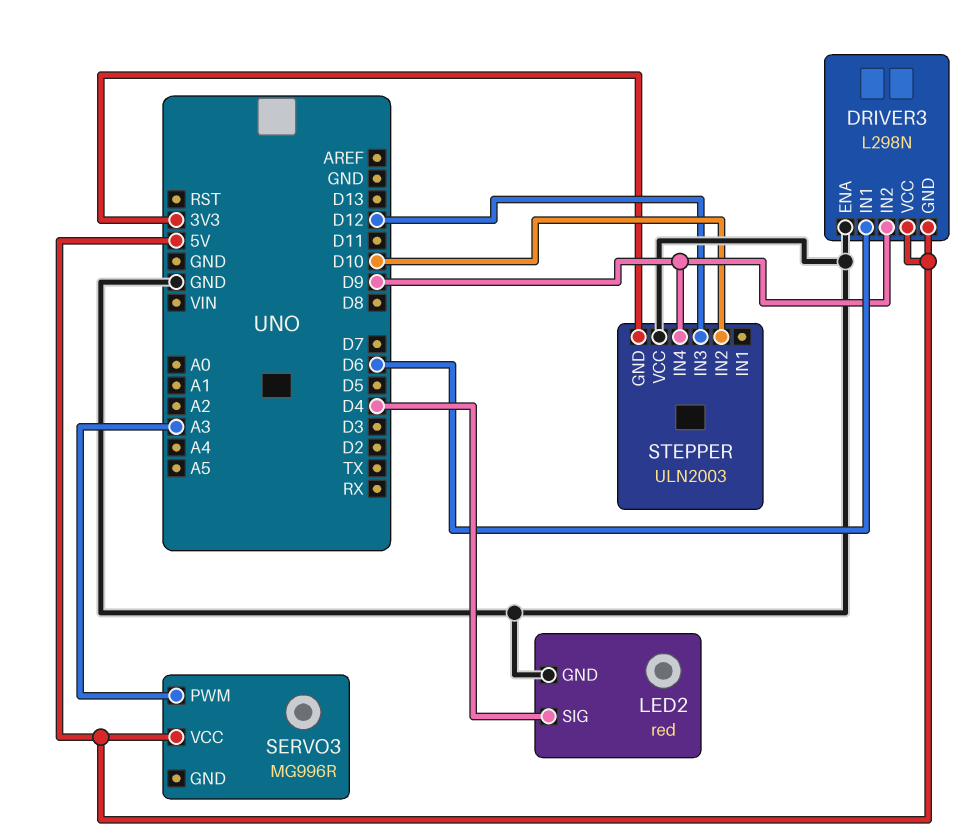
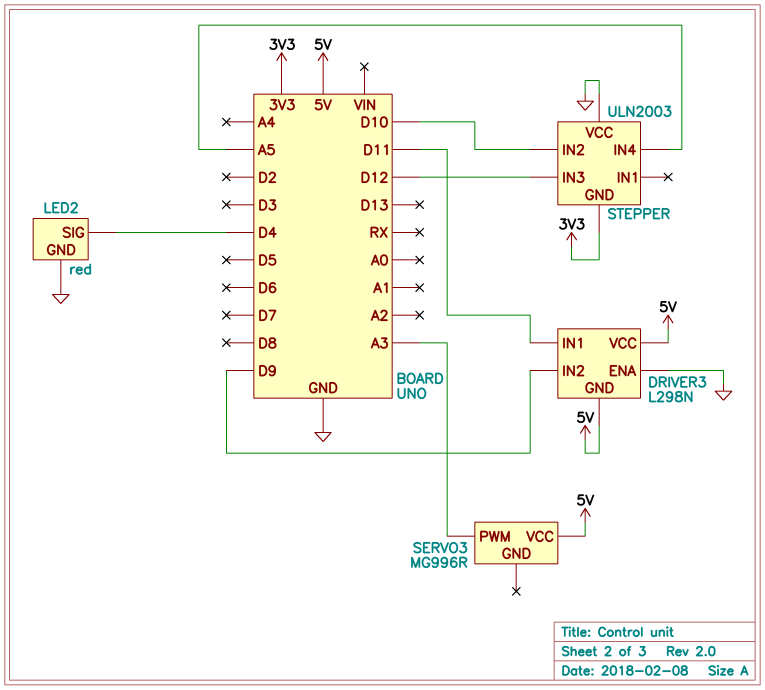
DRIVER3 pin IN1: D6 -> D11
STEPPER pin IN4: D9 -> A5

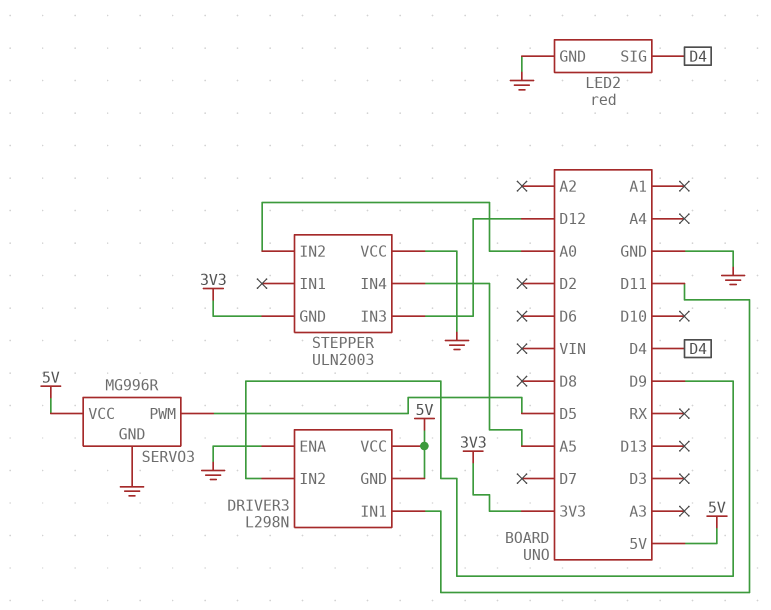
SERVO3 pin GND: none -> GND
SERVO3 pin PWM: A3 -> D5
STEPPER pin IN2: D10 -> A0

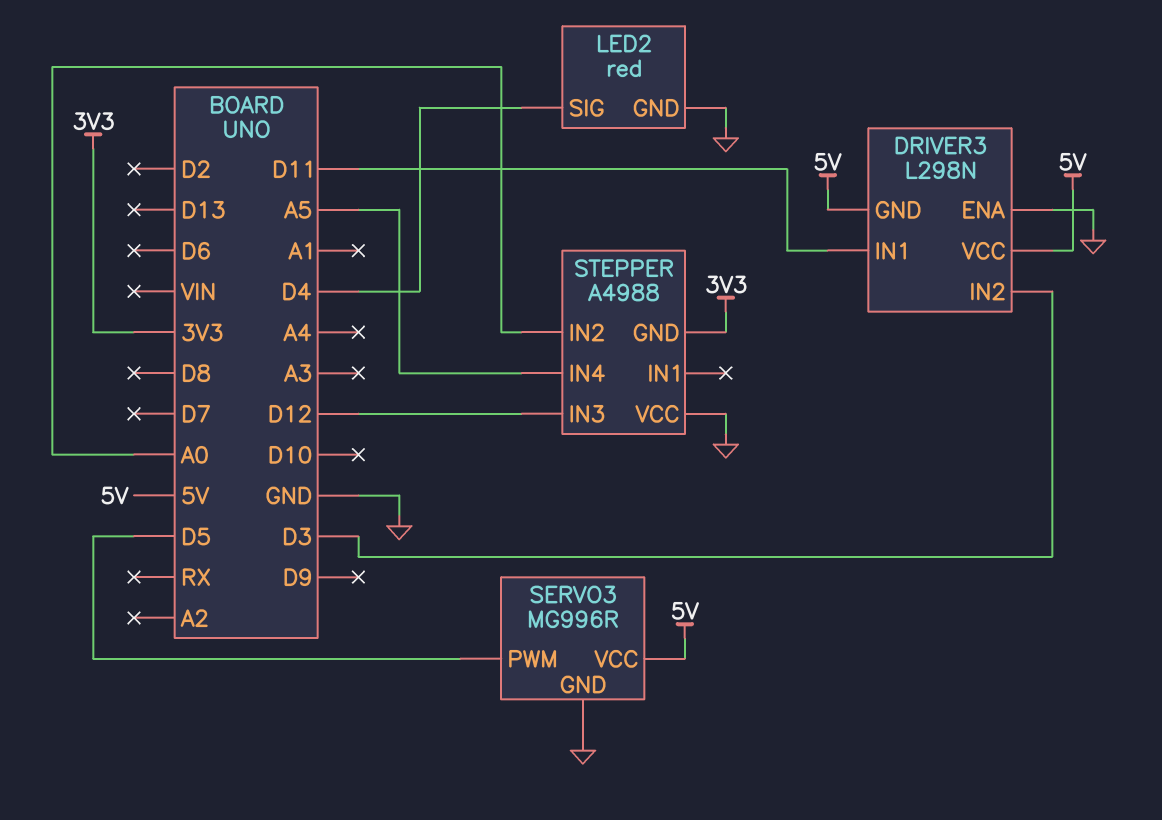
DRIVER3 pin IN2: D9 -> D3
STEPPER: ULN2003 -> A4988

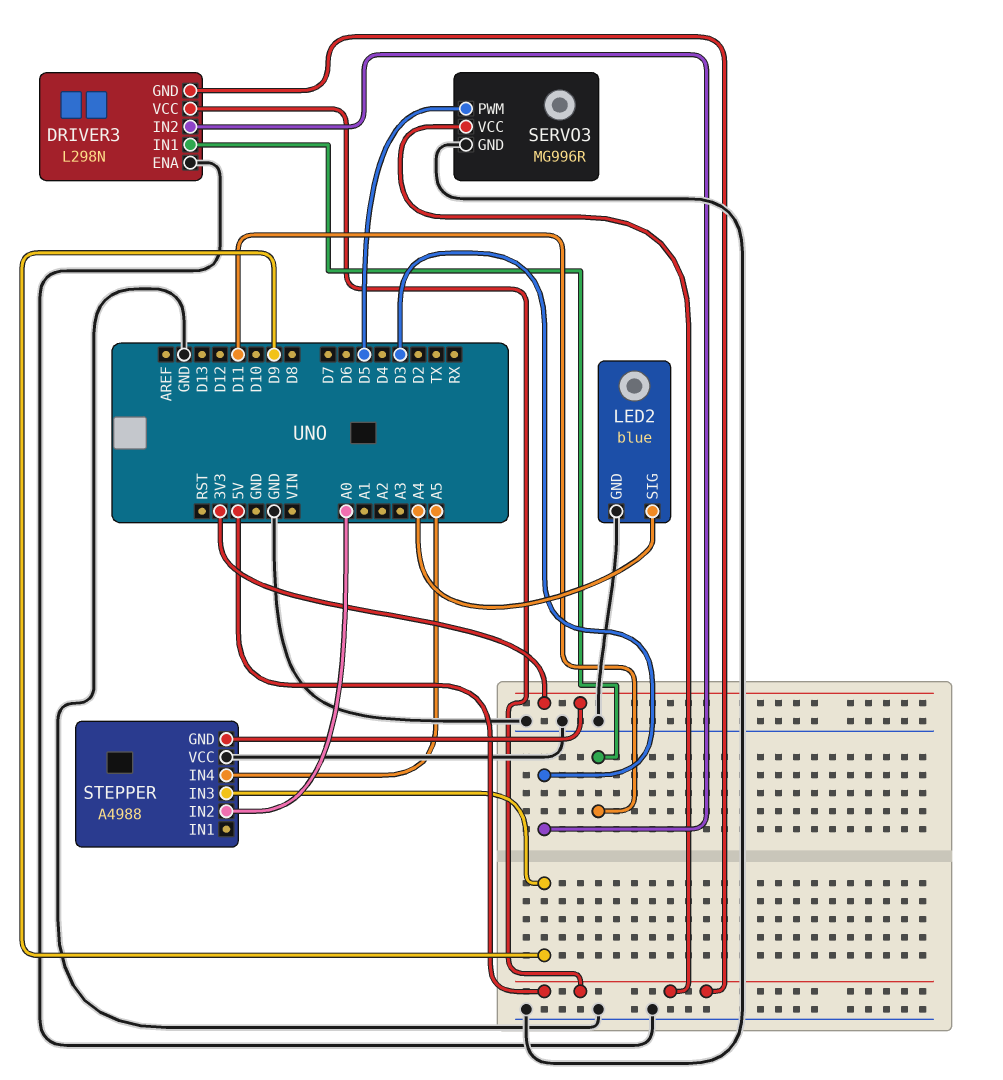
LED2: red -> blue
LED2 pin SIG: D4 -> A4
STEPPER pin IN3: D12 -> D9

